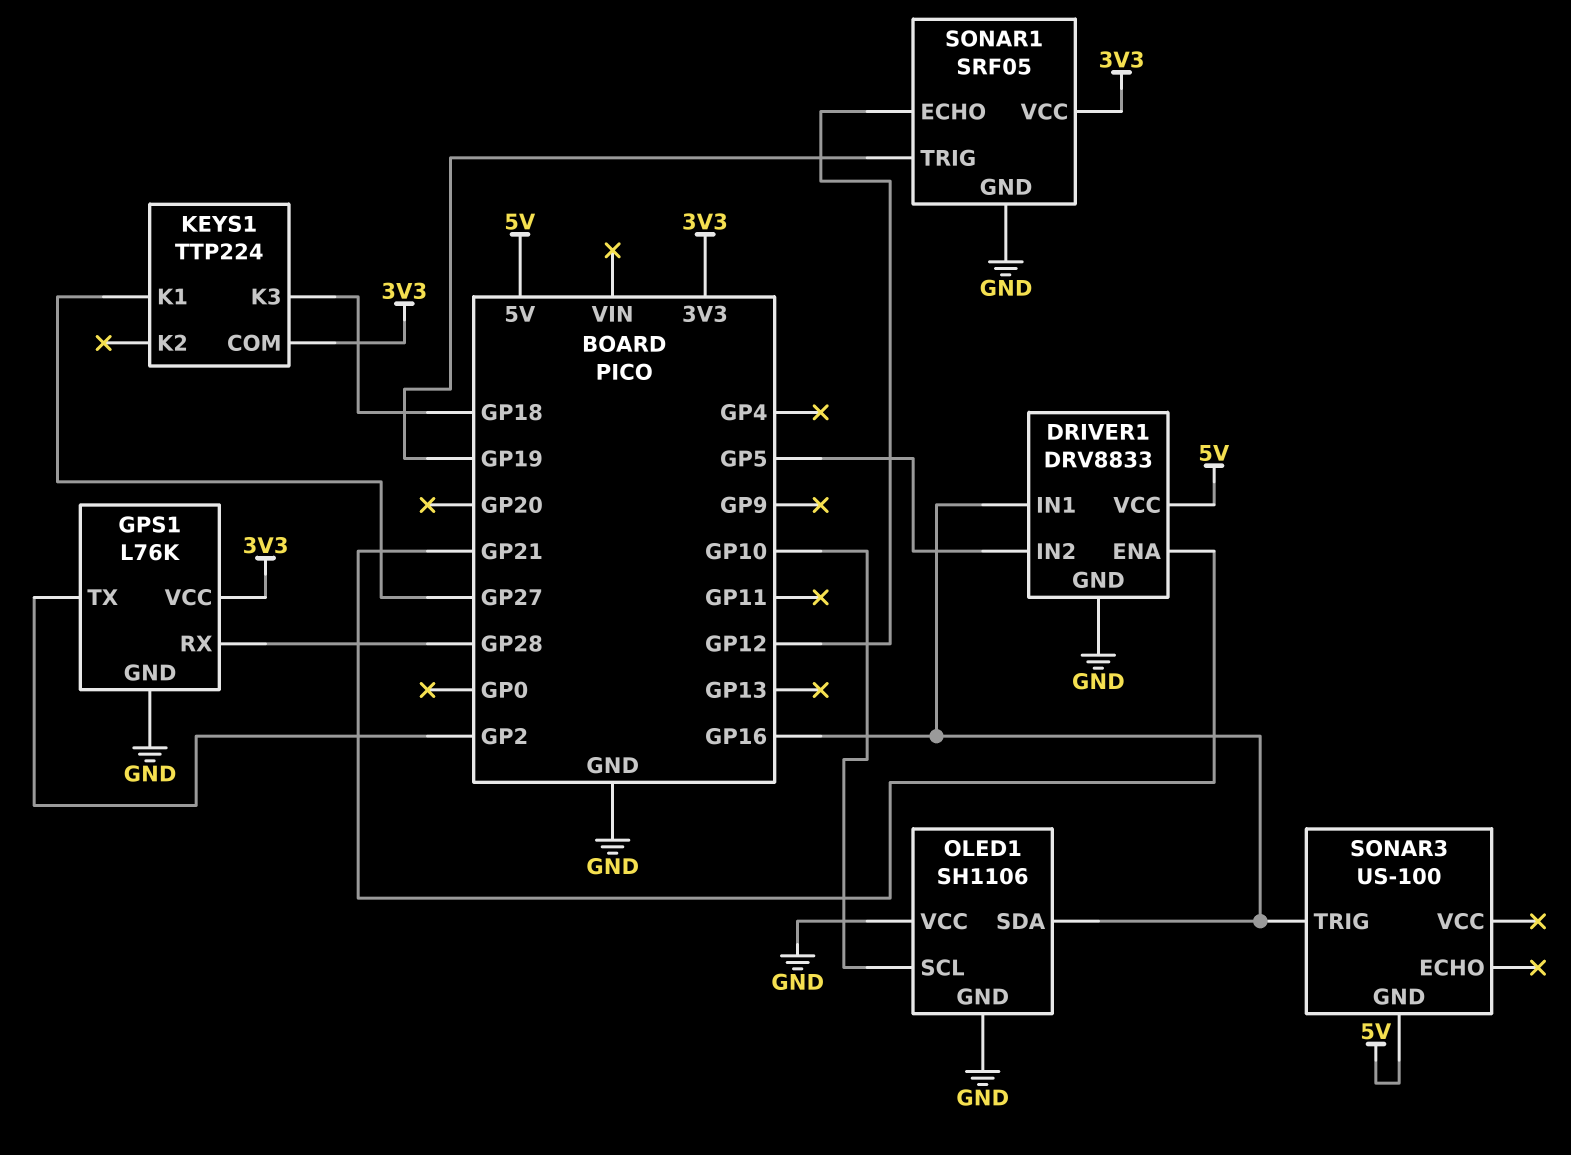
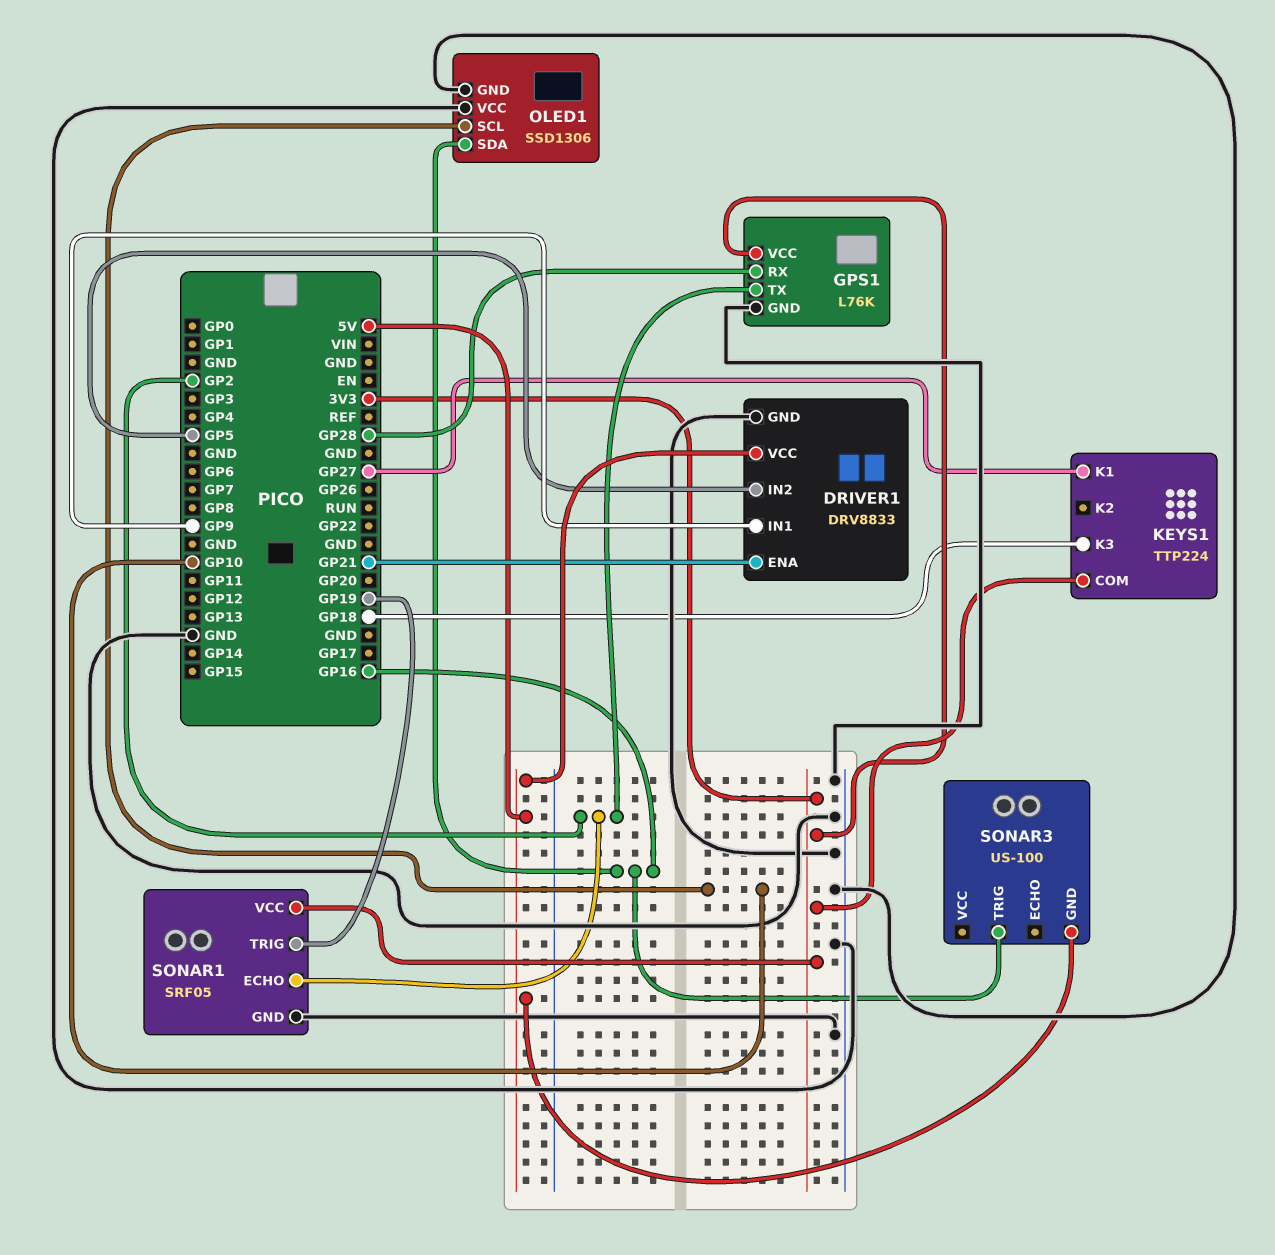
DRIVER1 pin IN1: GP16 -> GP9
OLED1: SH1106 -> SSD1306
SONAR1 pin ECHO: GP12 -> GP2

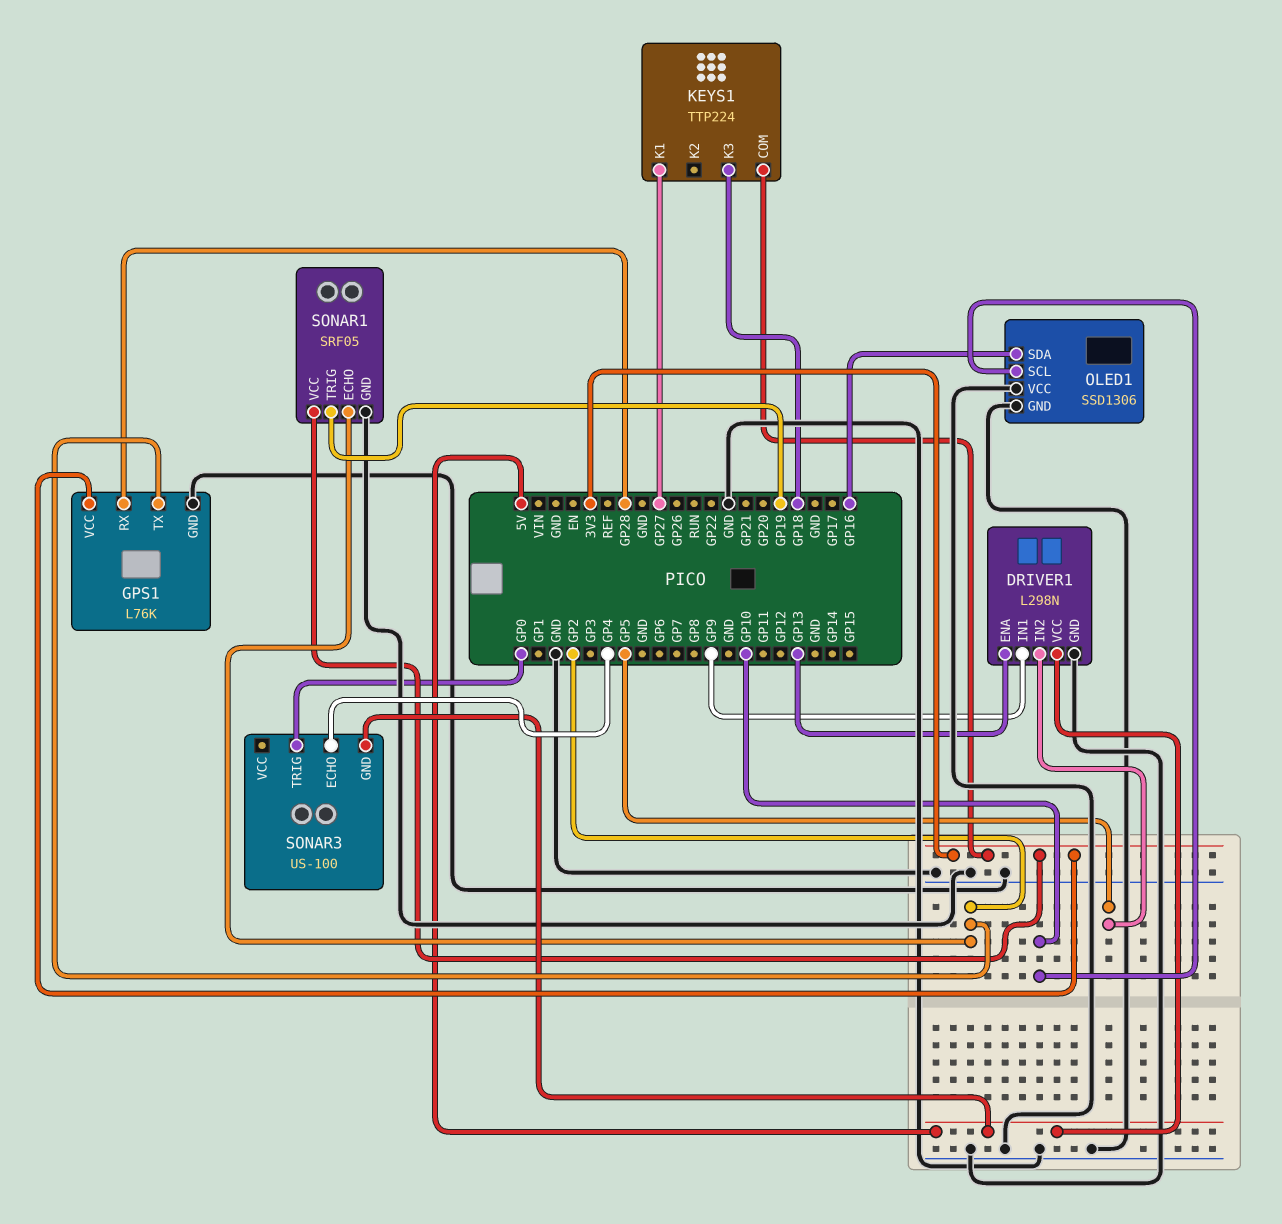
DRIVER1: DRV8833 -> L298N
DRIVER1 pin ENA: GP21 -> GP13
SONAR3 pin ECHO: none -> GP4
SONAR3 pin TRIG: GP16 -> GP0

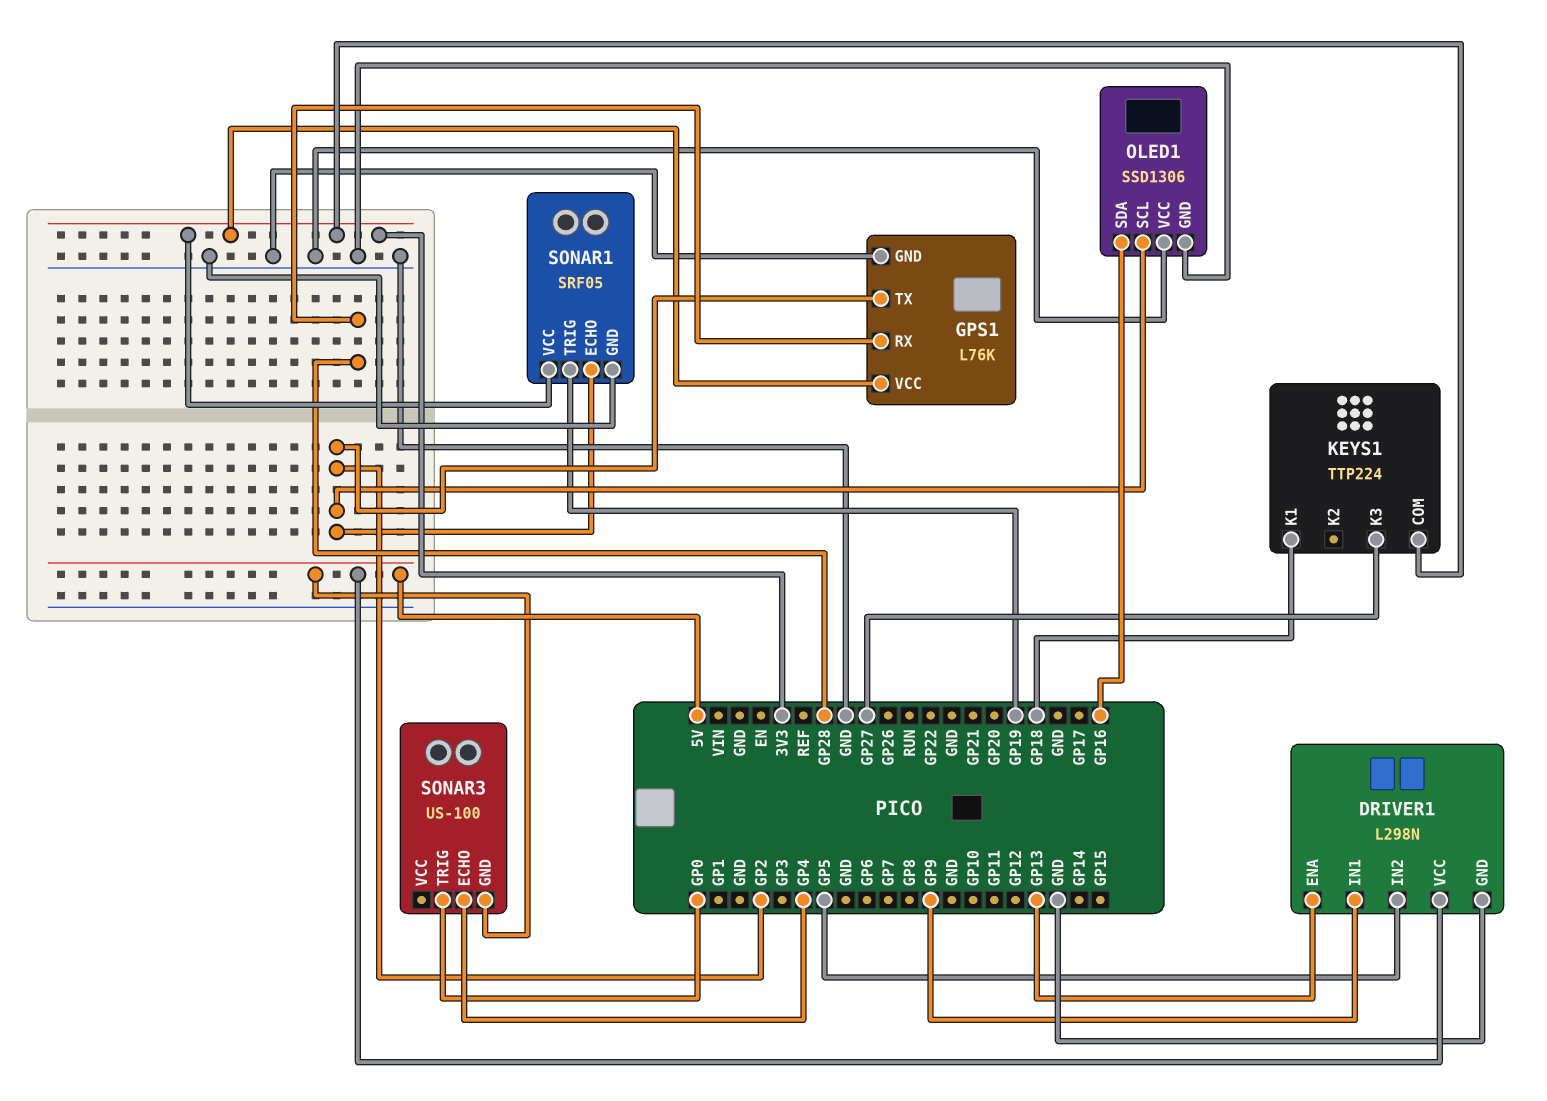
KEYS1 pin K1: GP27 -> GP18
KEYS1 pin K3: GP18 -> GP27
OLED1 pin SCL: GP10 -> GP2

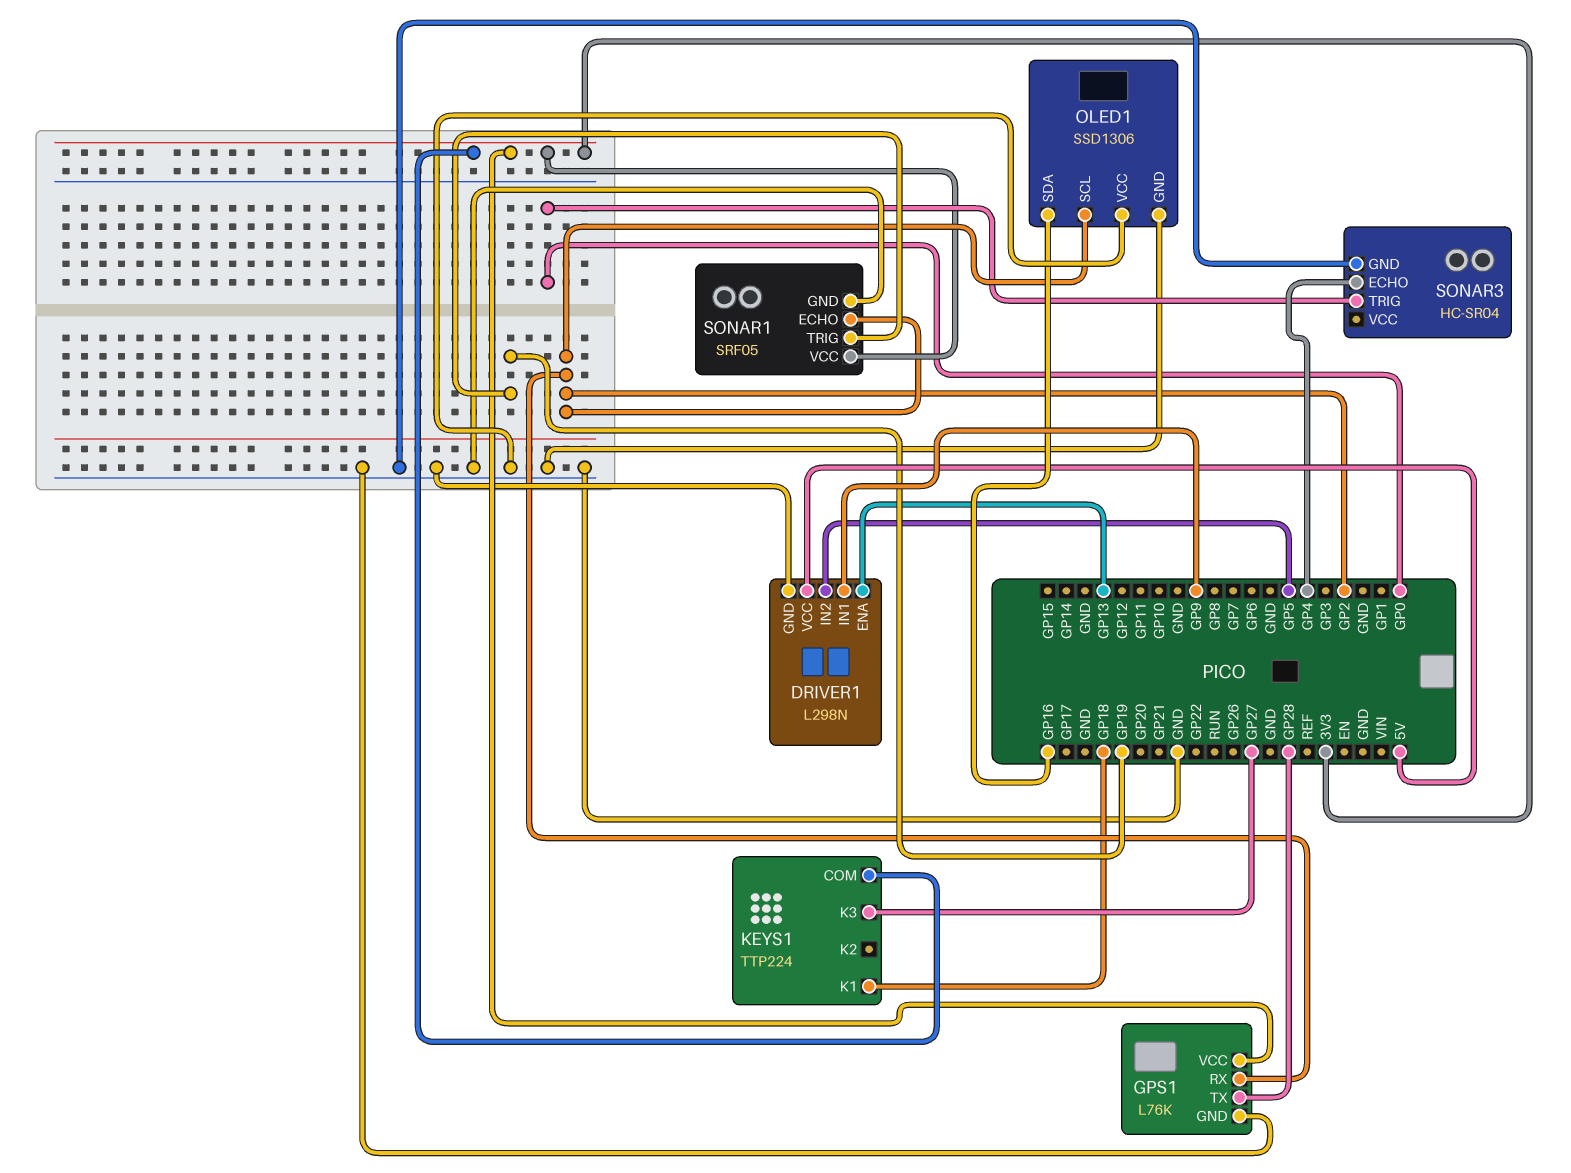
GPS1 pin RX: GP28 -> GP2
GPS1 pin TX: GP2 -> GP28
SONAR3: US-100 -> HC-SR04
SONAR3 pin GND: 5V -> GND

